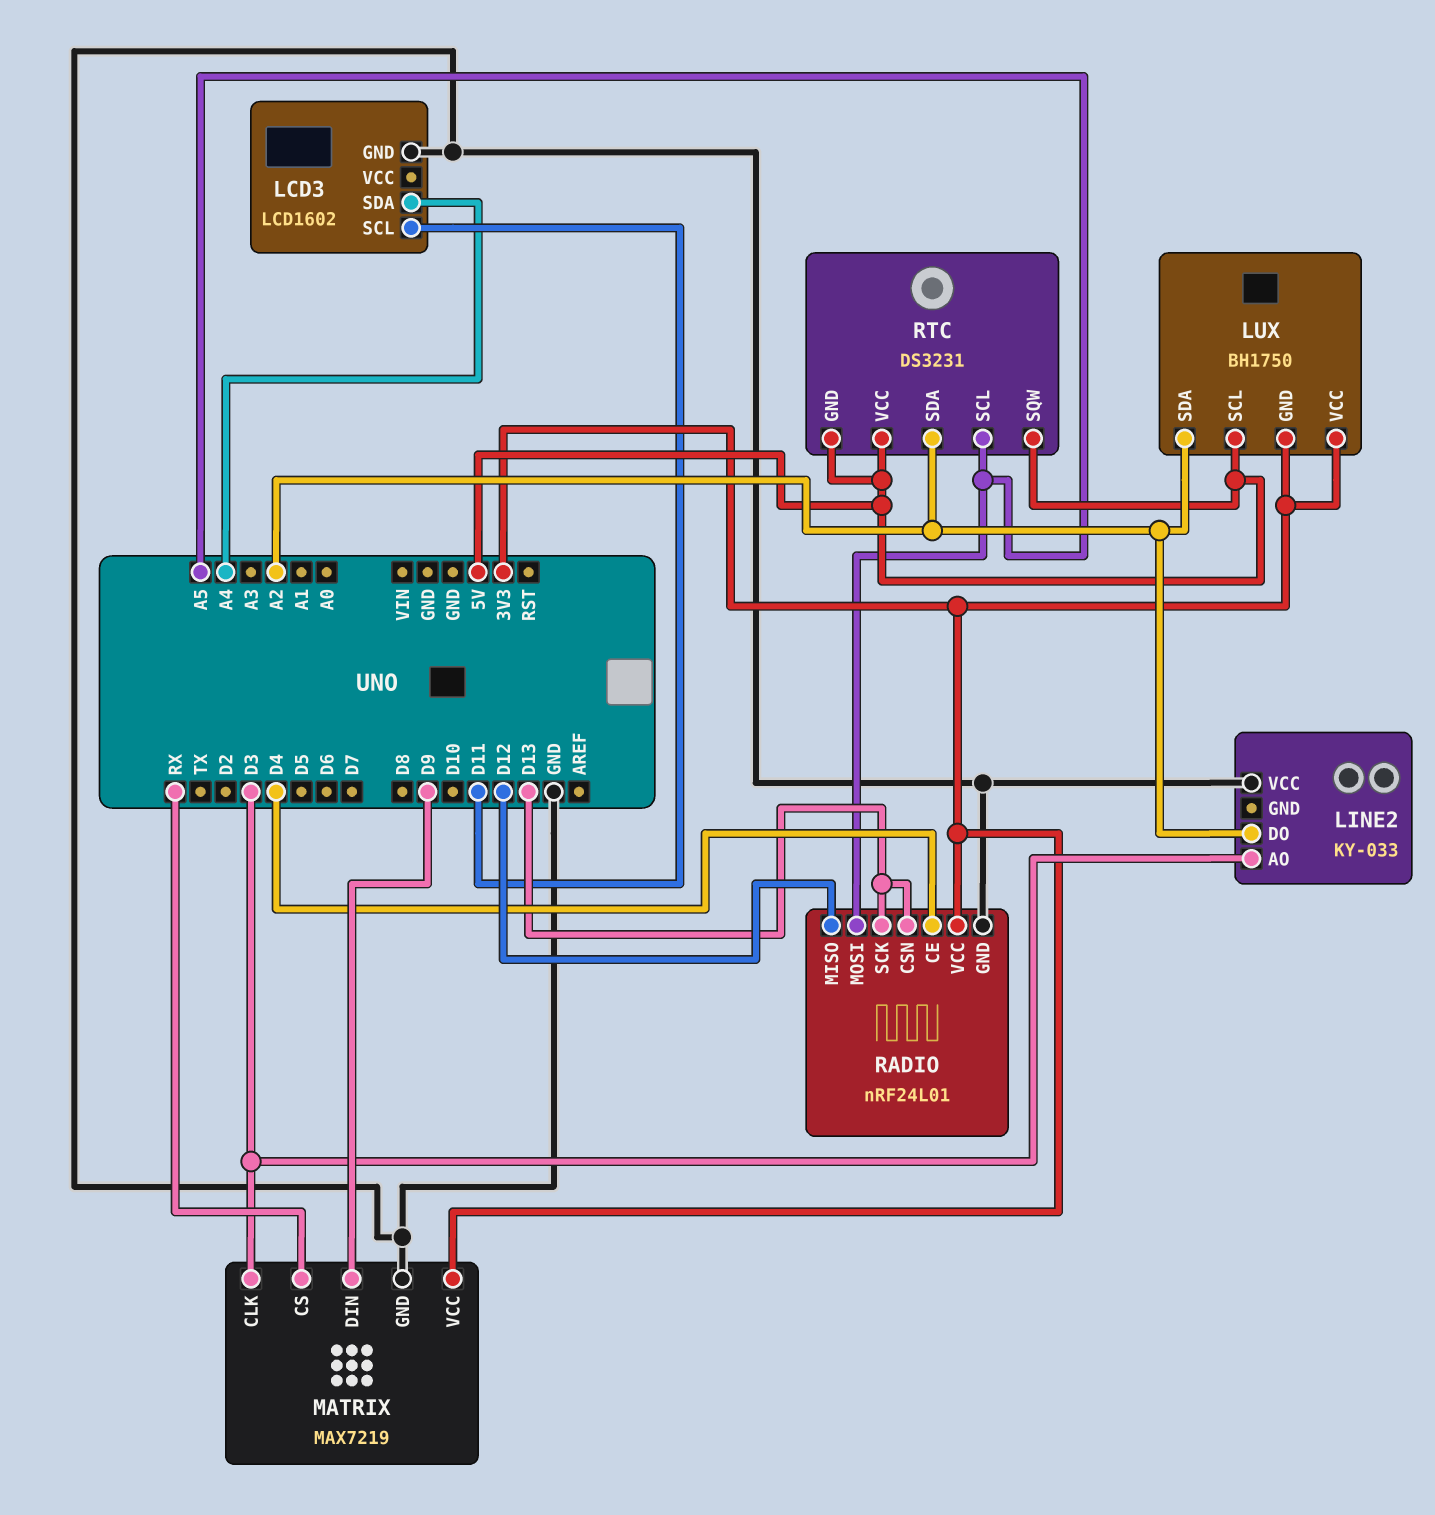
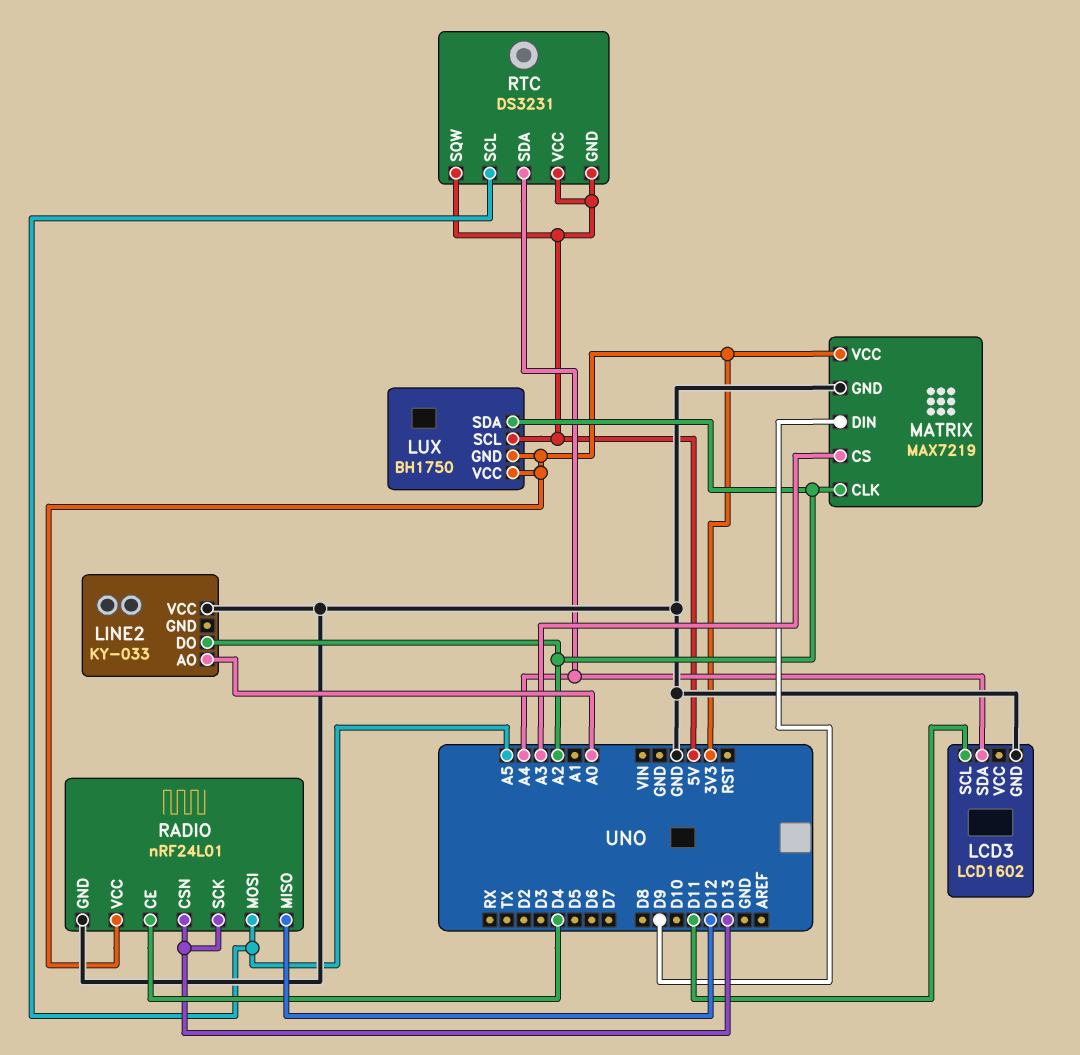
LINE2 pin AO: D3 -> A0
MATRIX pin CLK: D3 -> A2
MATRIX pin CS: RX -> A3
RTC pin SDA: A2 -> A4

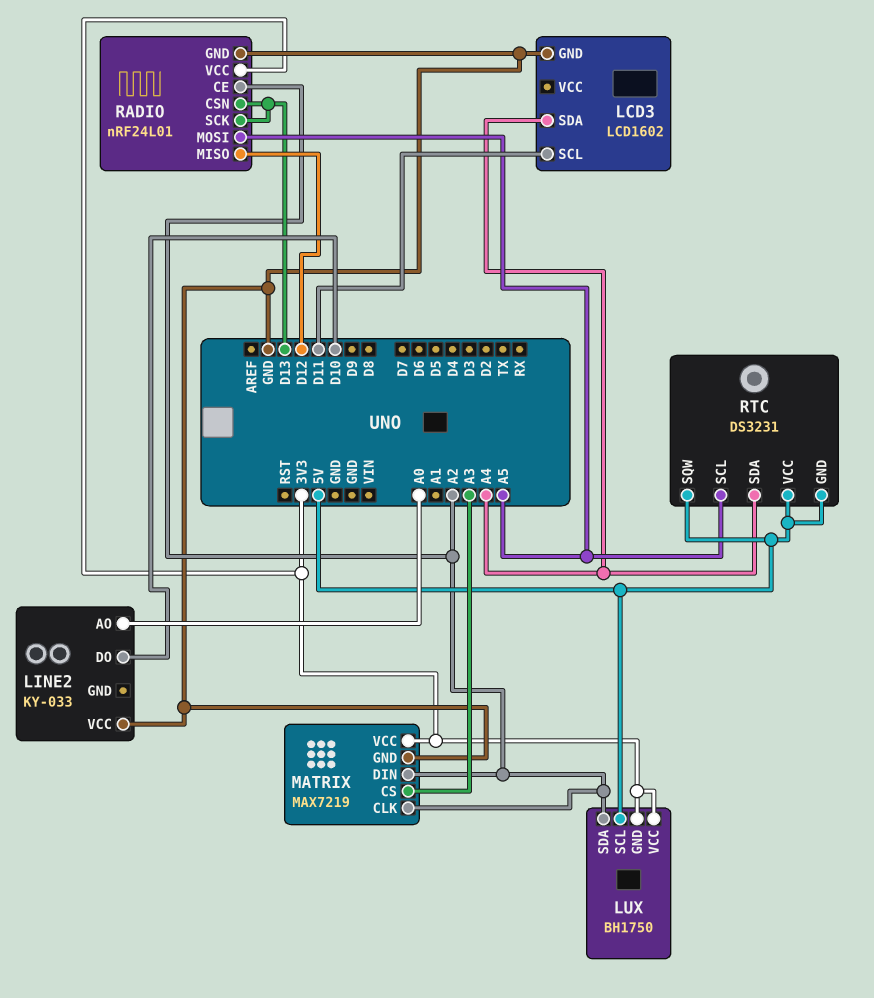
LINE2 pin DO: A2 -> D10
MATRIX pin DIN: D9 -> A2
RADIO pin CE: D4 -> A2

